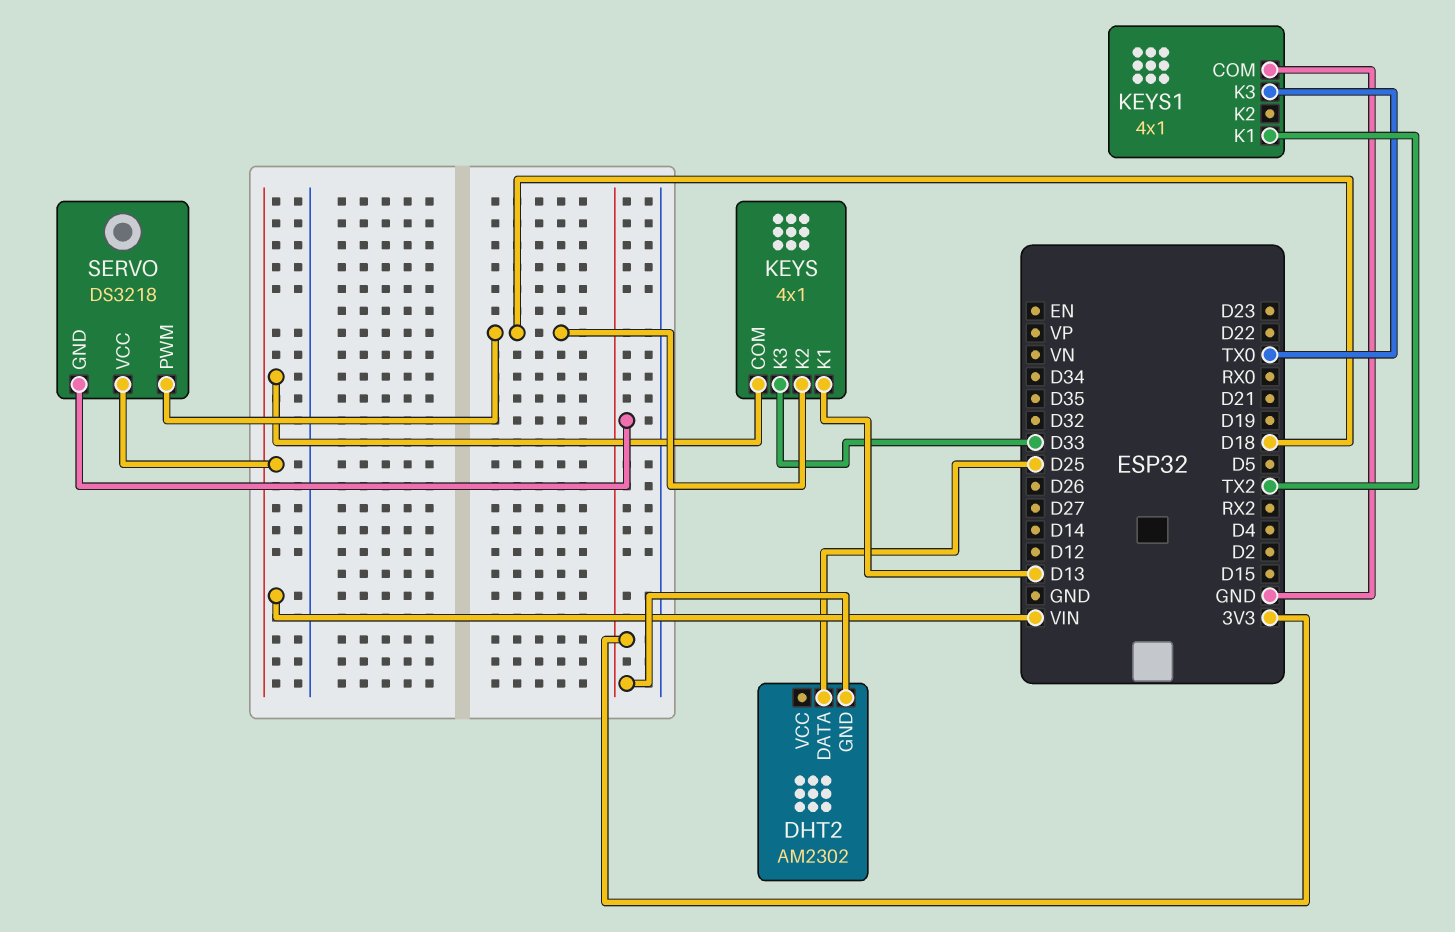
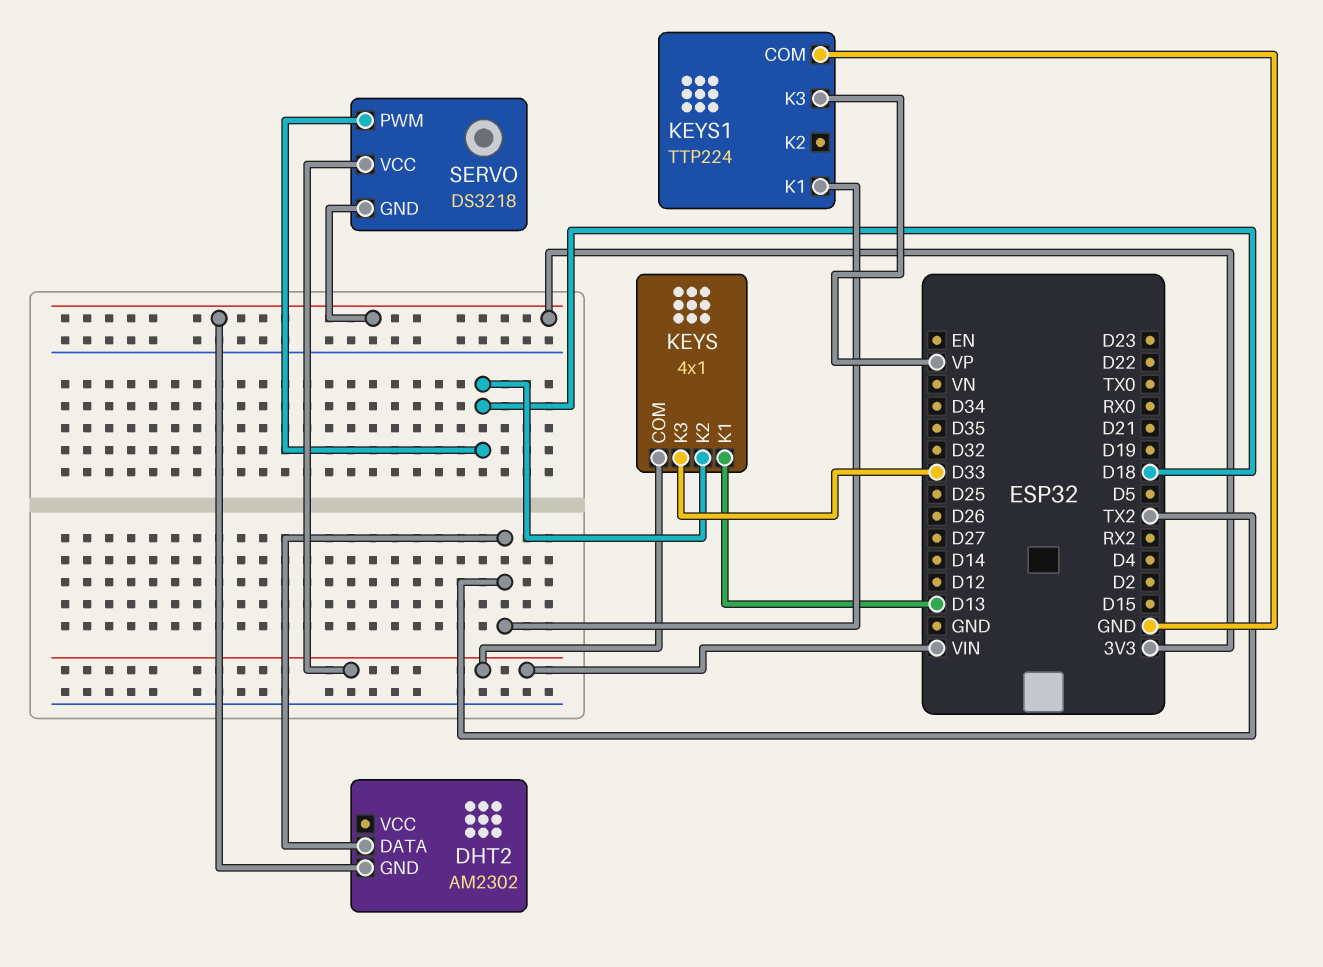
DHT2 pin DATA: D25 -> TX2
KEYS1: 4x1 -> TTP224
KEYS1 pin K3: TX0 -> VP

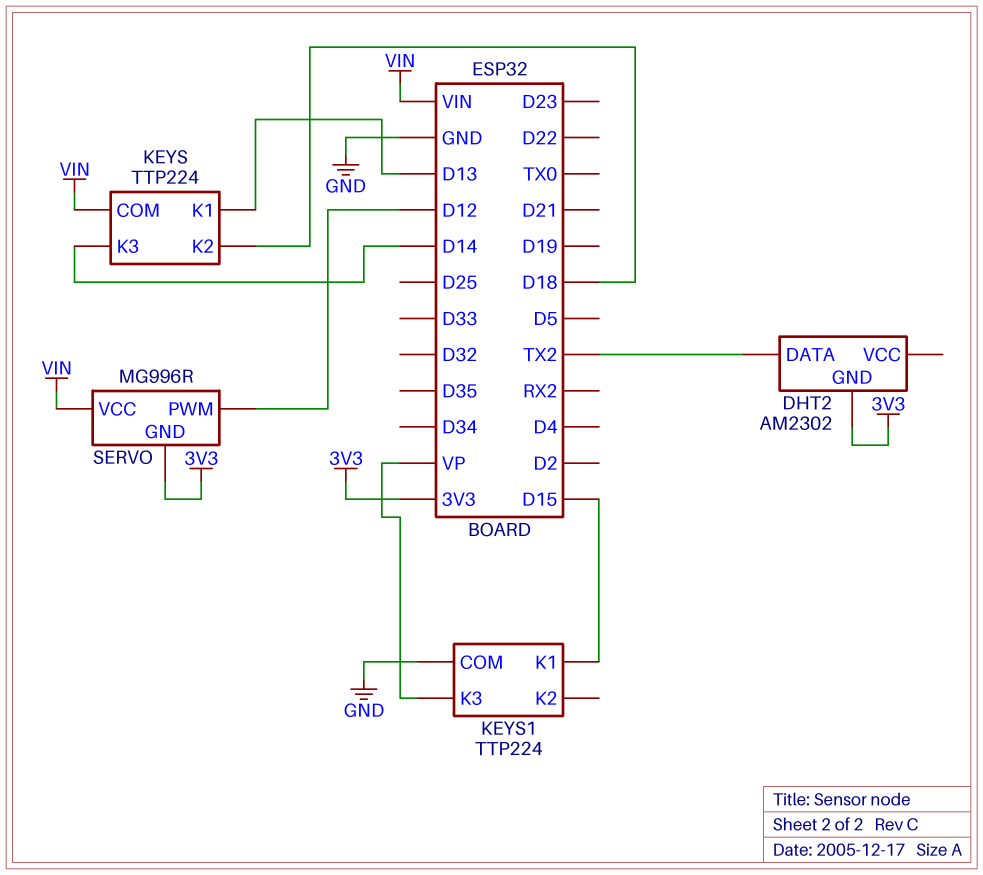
KEYS: 4x1 -> TTP224
KEYS pin K3: D33 -> D14
KEYS1 pin K1: TX2 -> D15
SERVO: DS3218 -> MG996R
SERVO pin PWM: D18 -> D12

